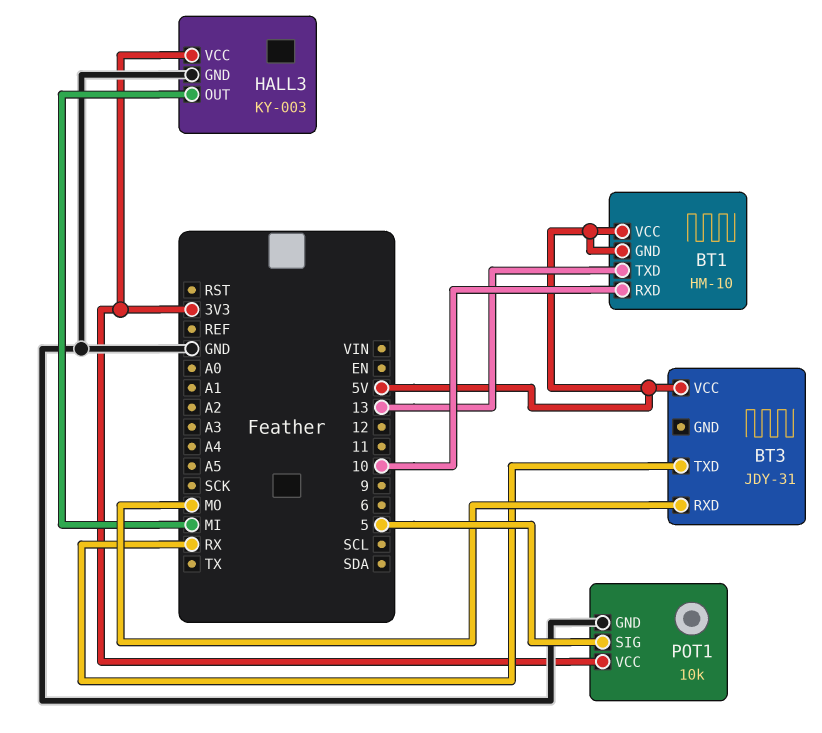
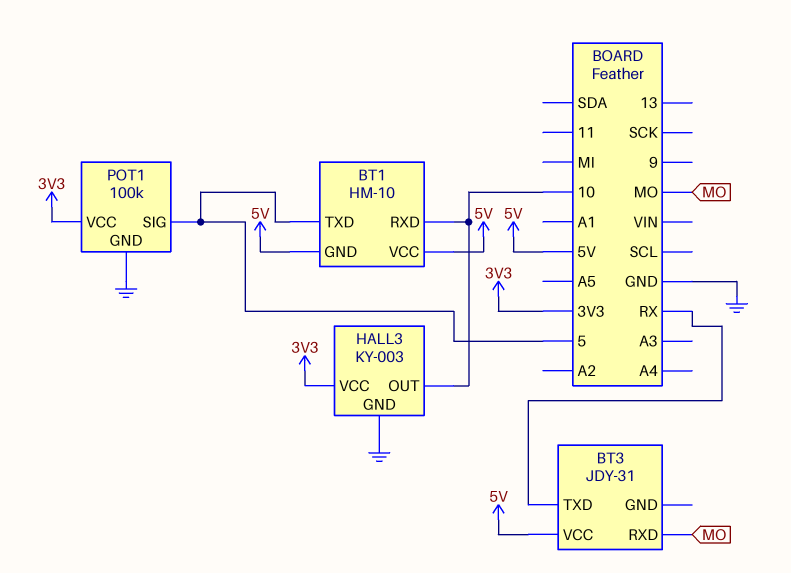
BT1 pin TXD: 13 -> 5
HALL3 pin OUT: MI -> 10
POT1: 10k -> 100k

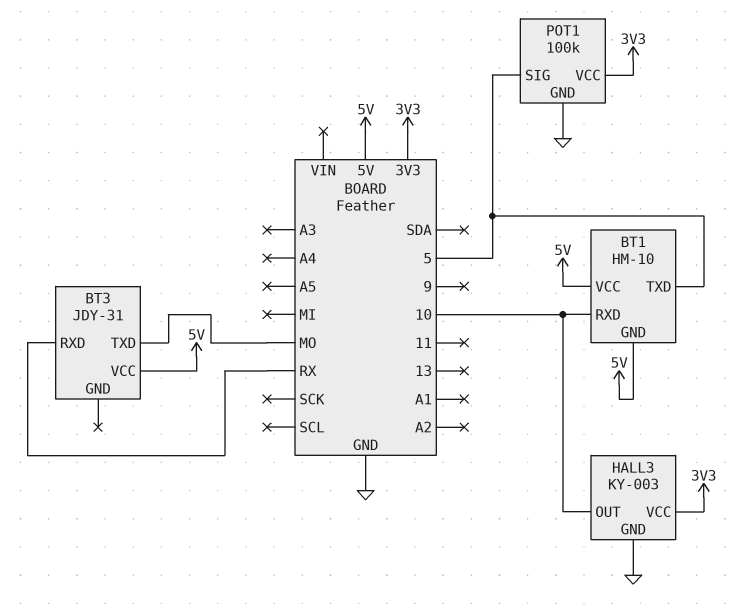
BT3 pin RXD: MO -> RX
BT3 pin TXD: RX -> MO

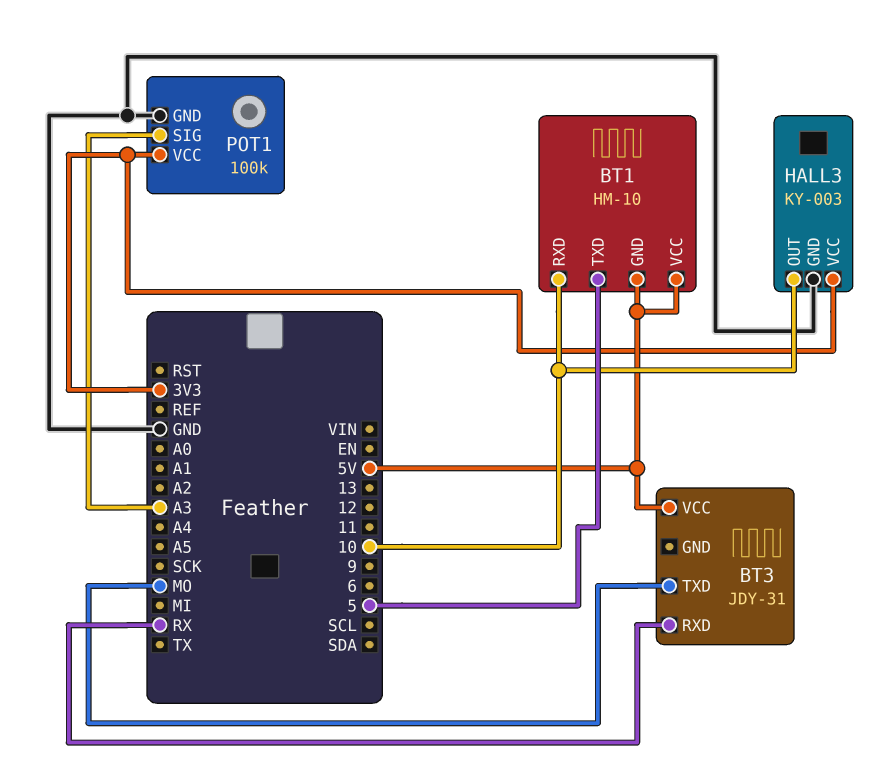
POT1 pin SIG: 5 -> A3

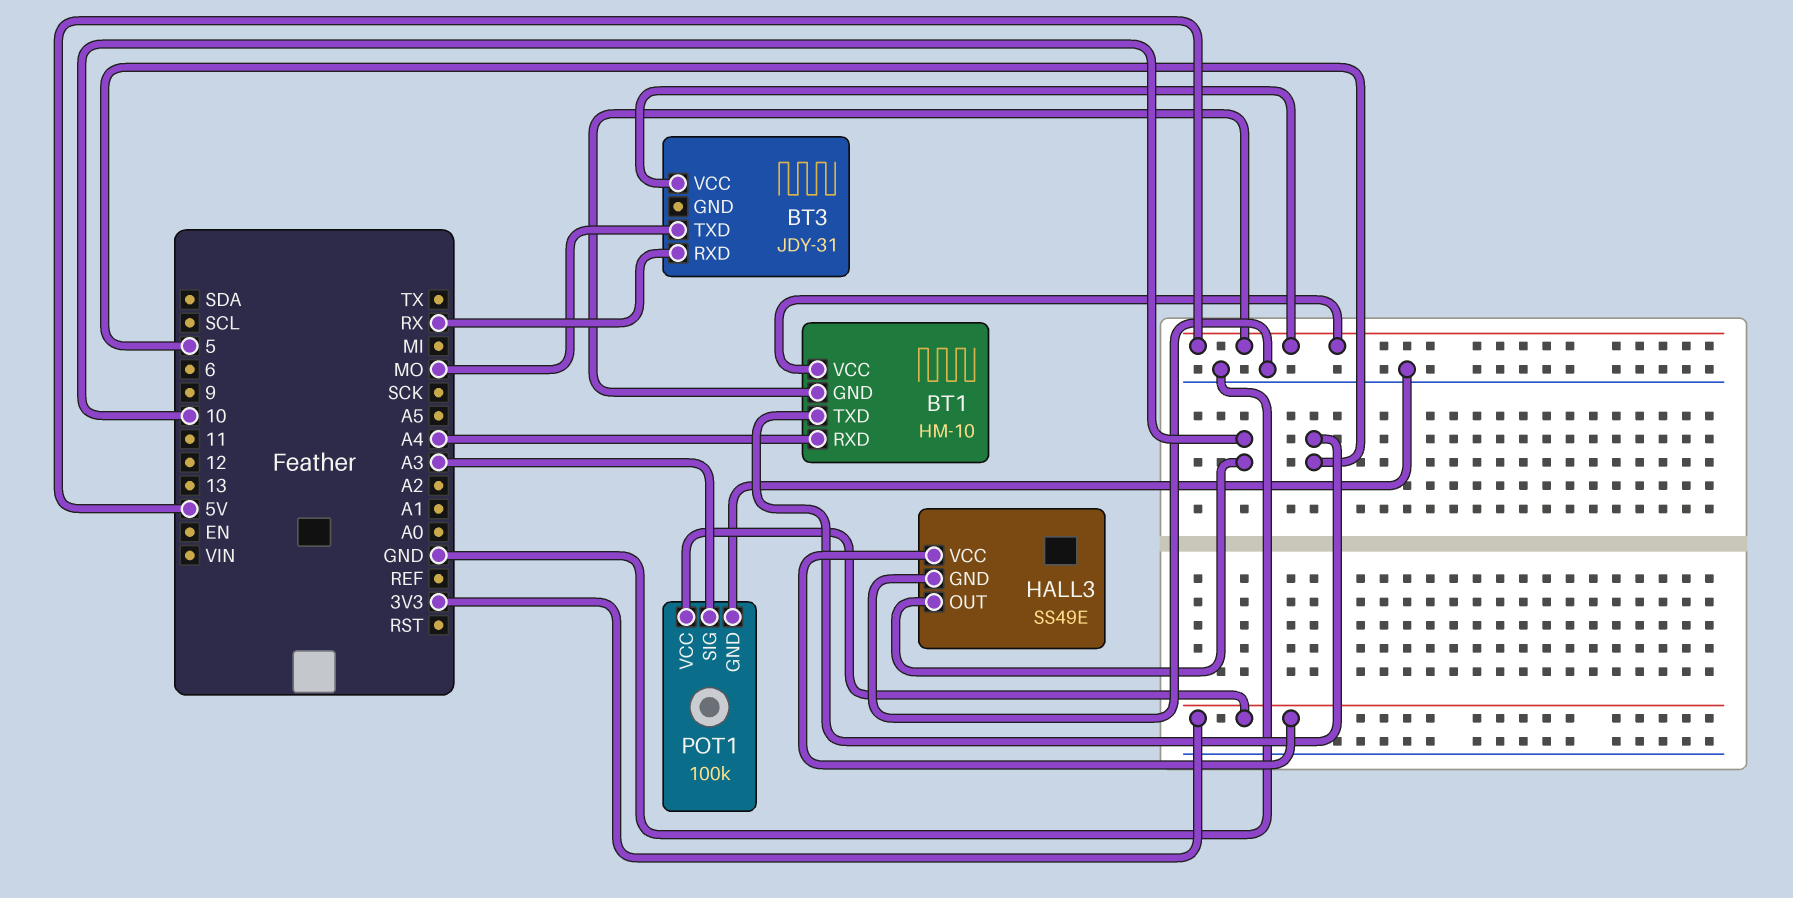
BT1 pin RXD: 10 -> A4
HALL3: KY-003 -> SS49E

